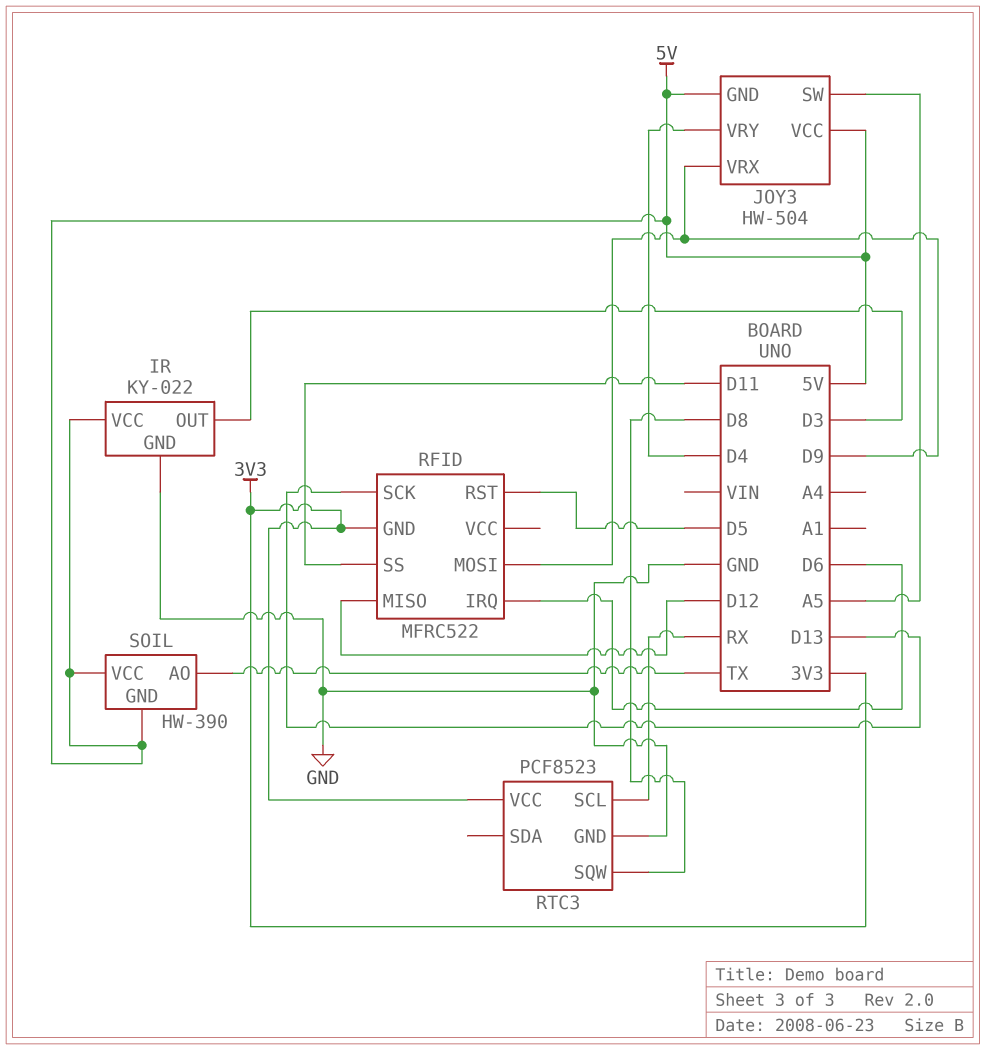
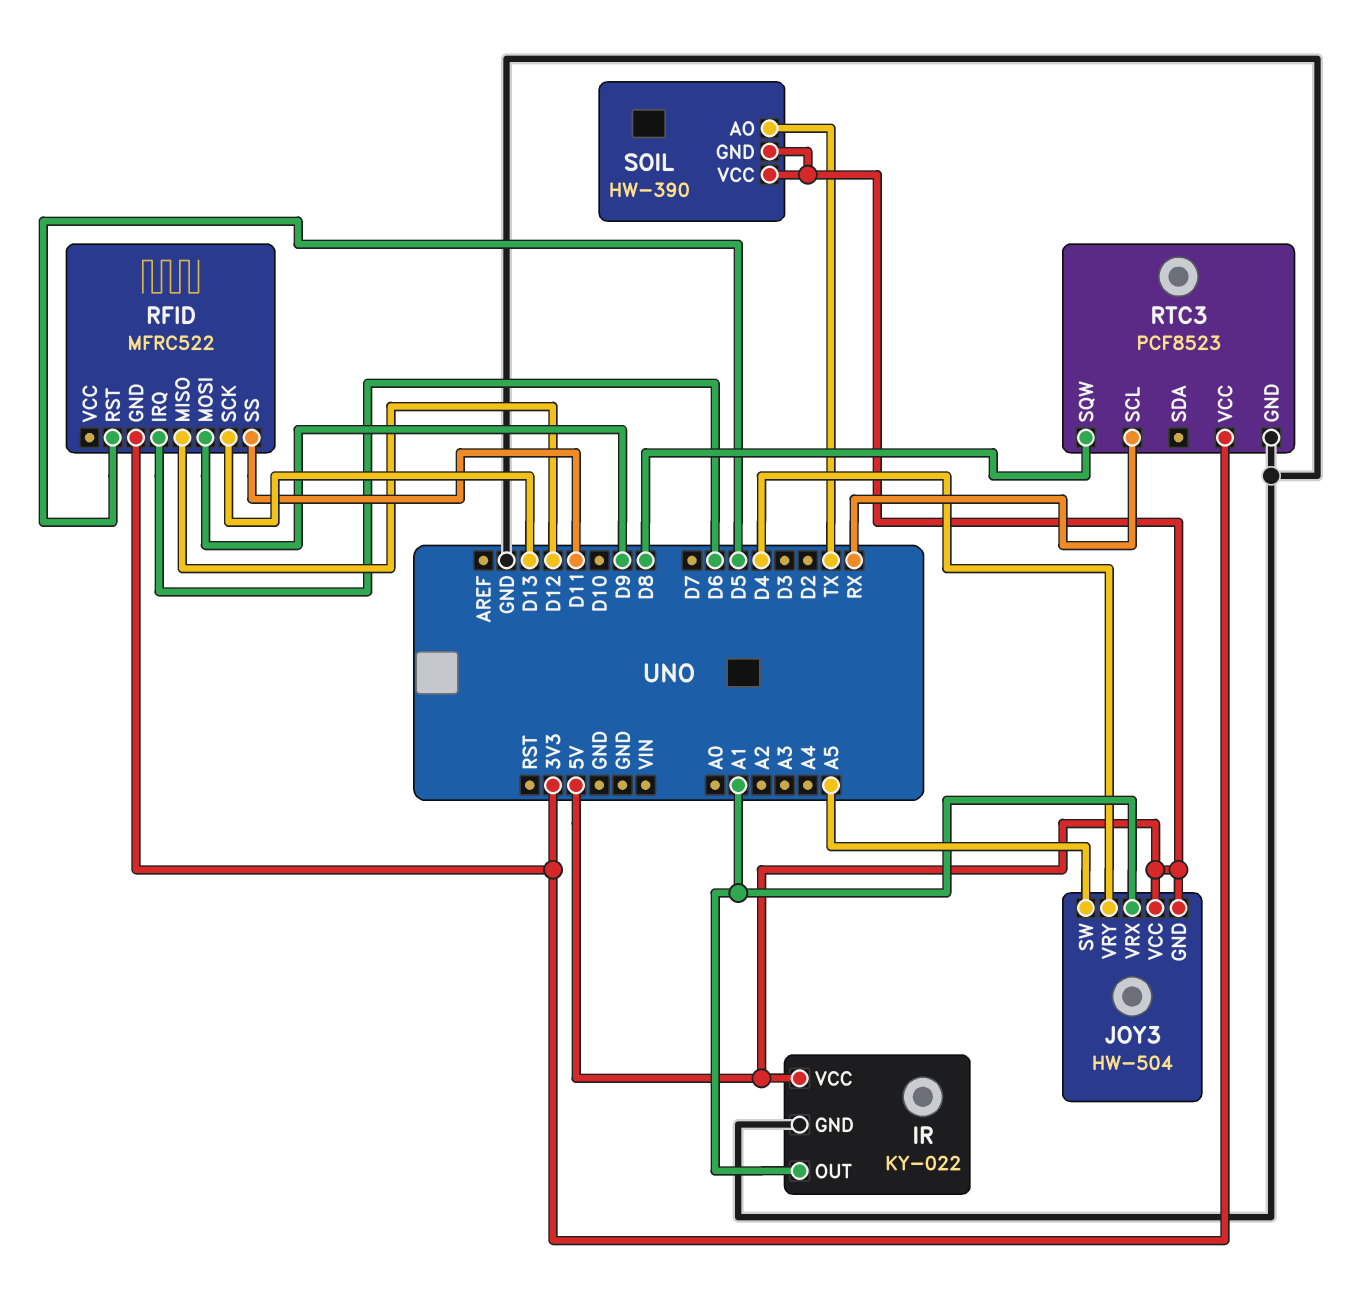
IR pin OUT: D3 -> A1
JOY3 pin VRX: D9 -> A1

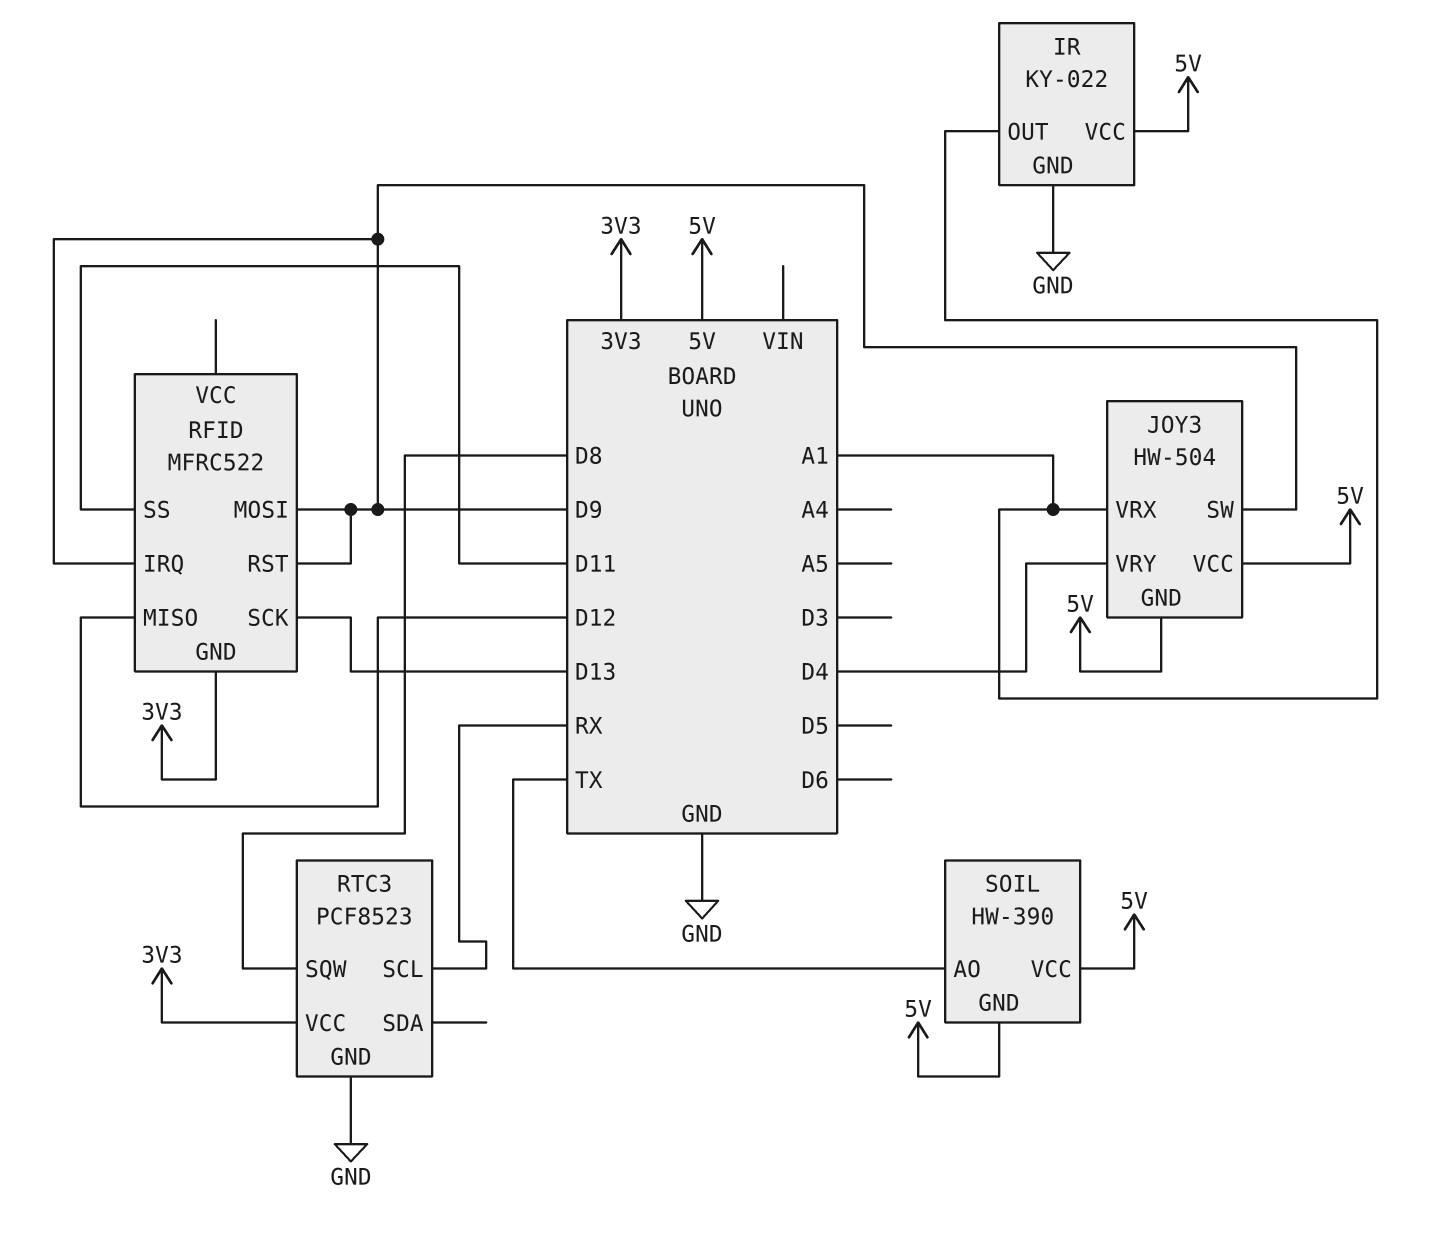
JOY3 pin SW: A5 -> D9
RFID pin IRQ: D6 -> D9
RFID pin RST: D5 -> D9

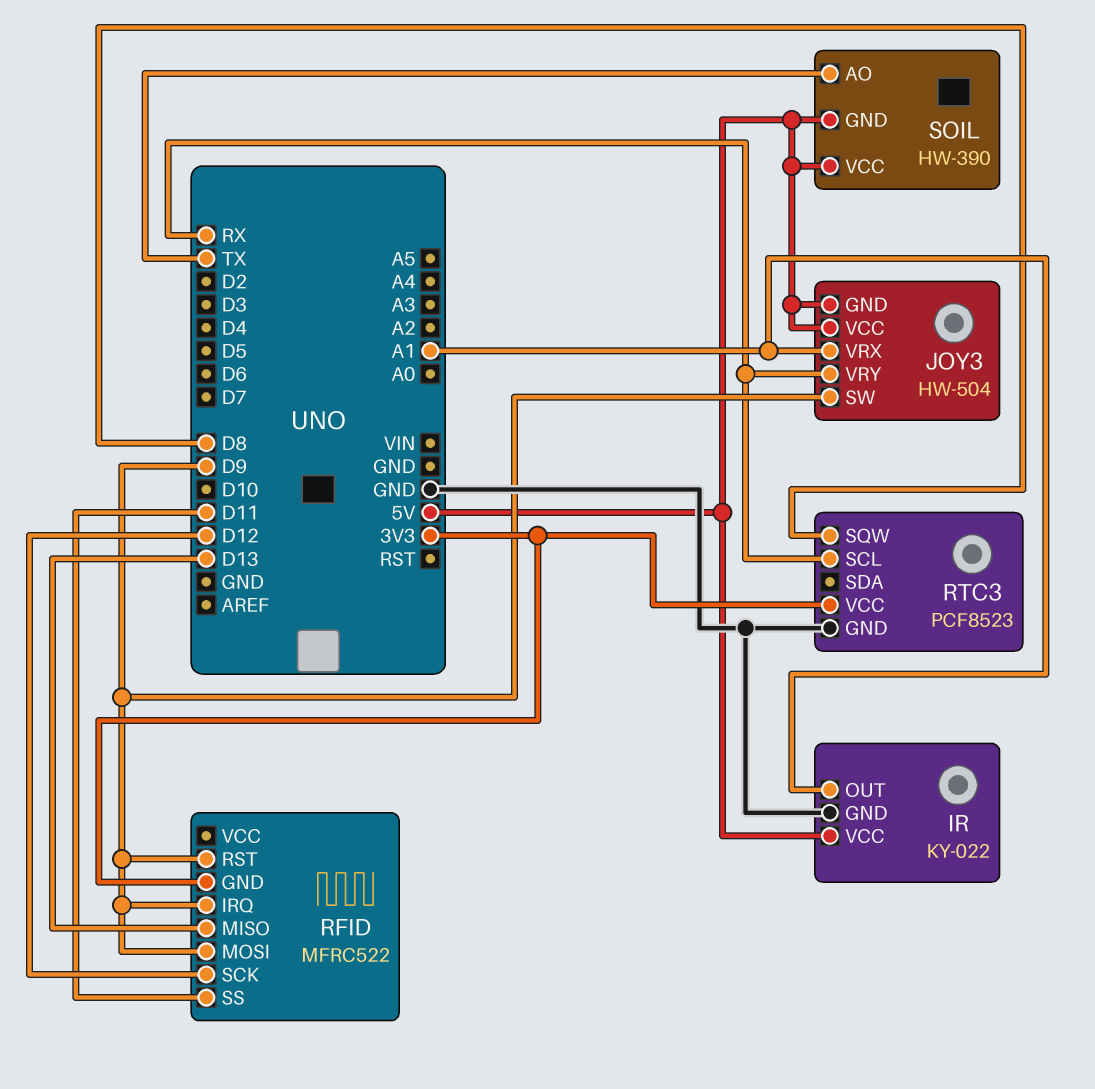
JOY3 pin VRY: D4 -> RX
RFID pin MISO: D12 -> D13
RFID pin SCK: D13 -> D12

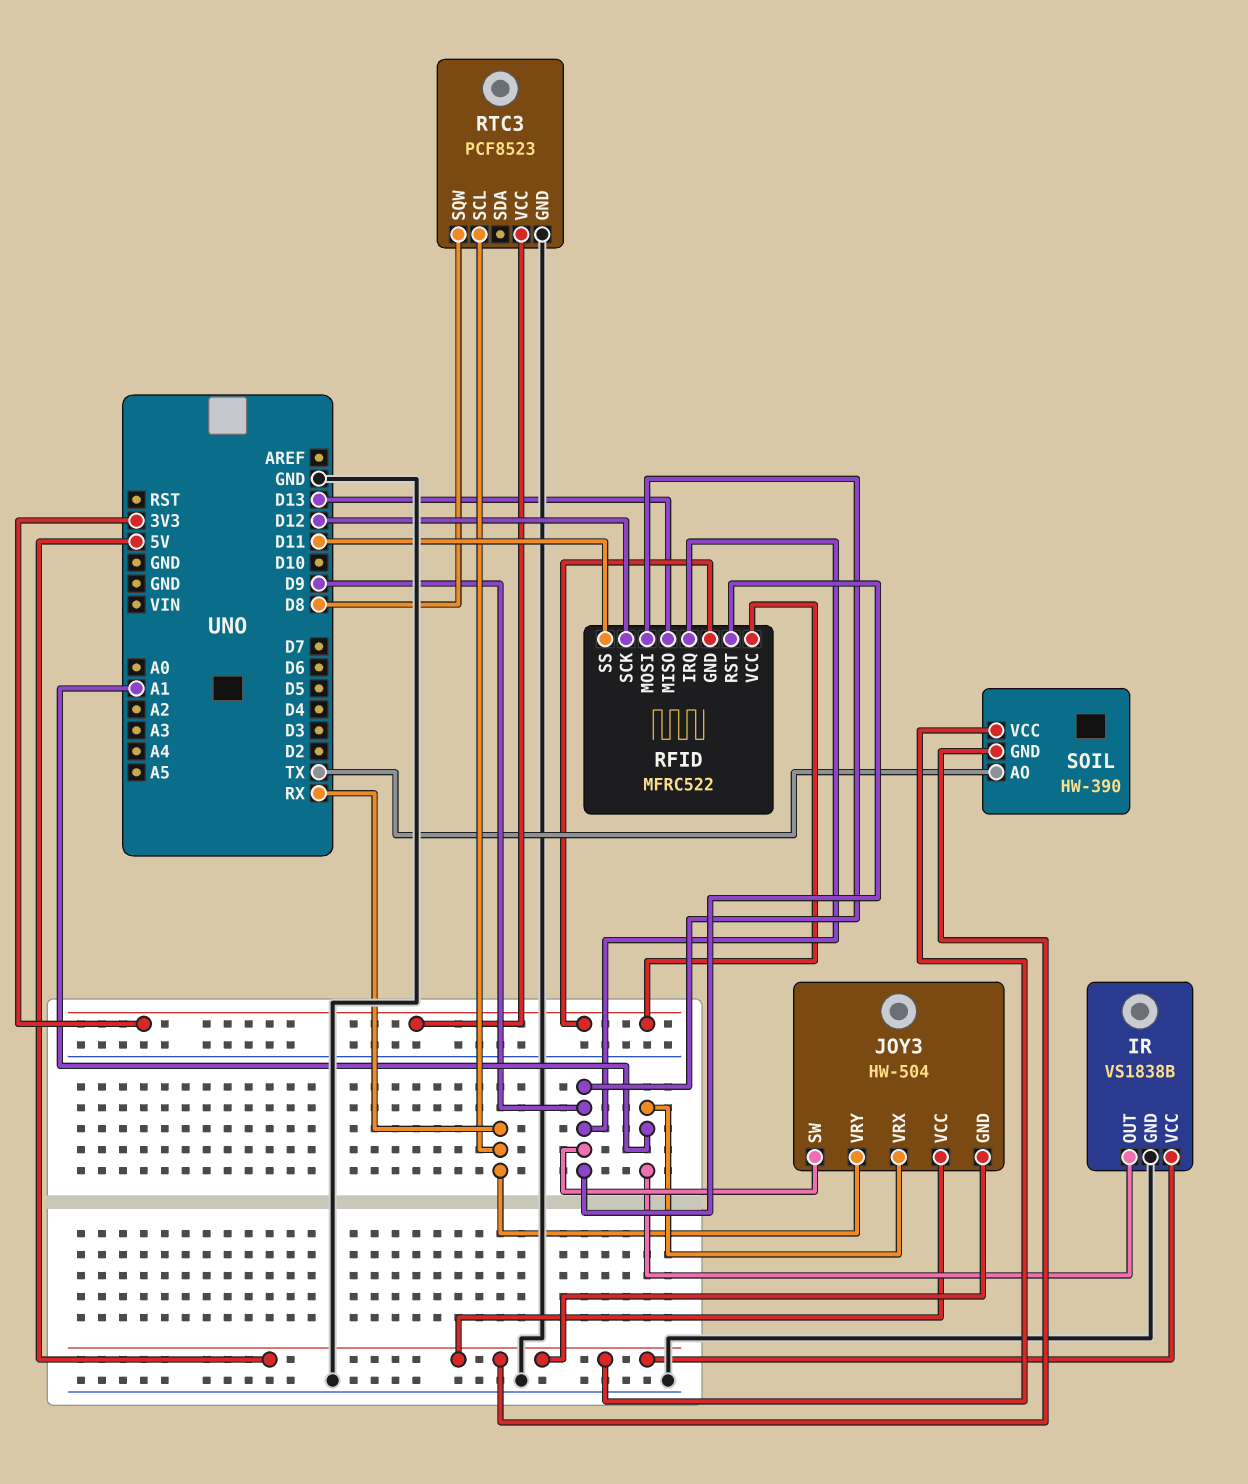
IR: KY-022 -> VS1838B
RFID pin VCC: none -> 3V3

